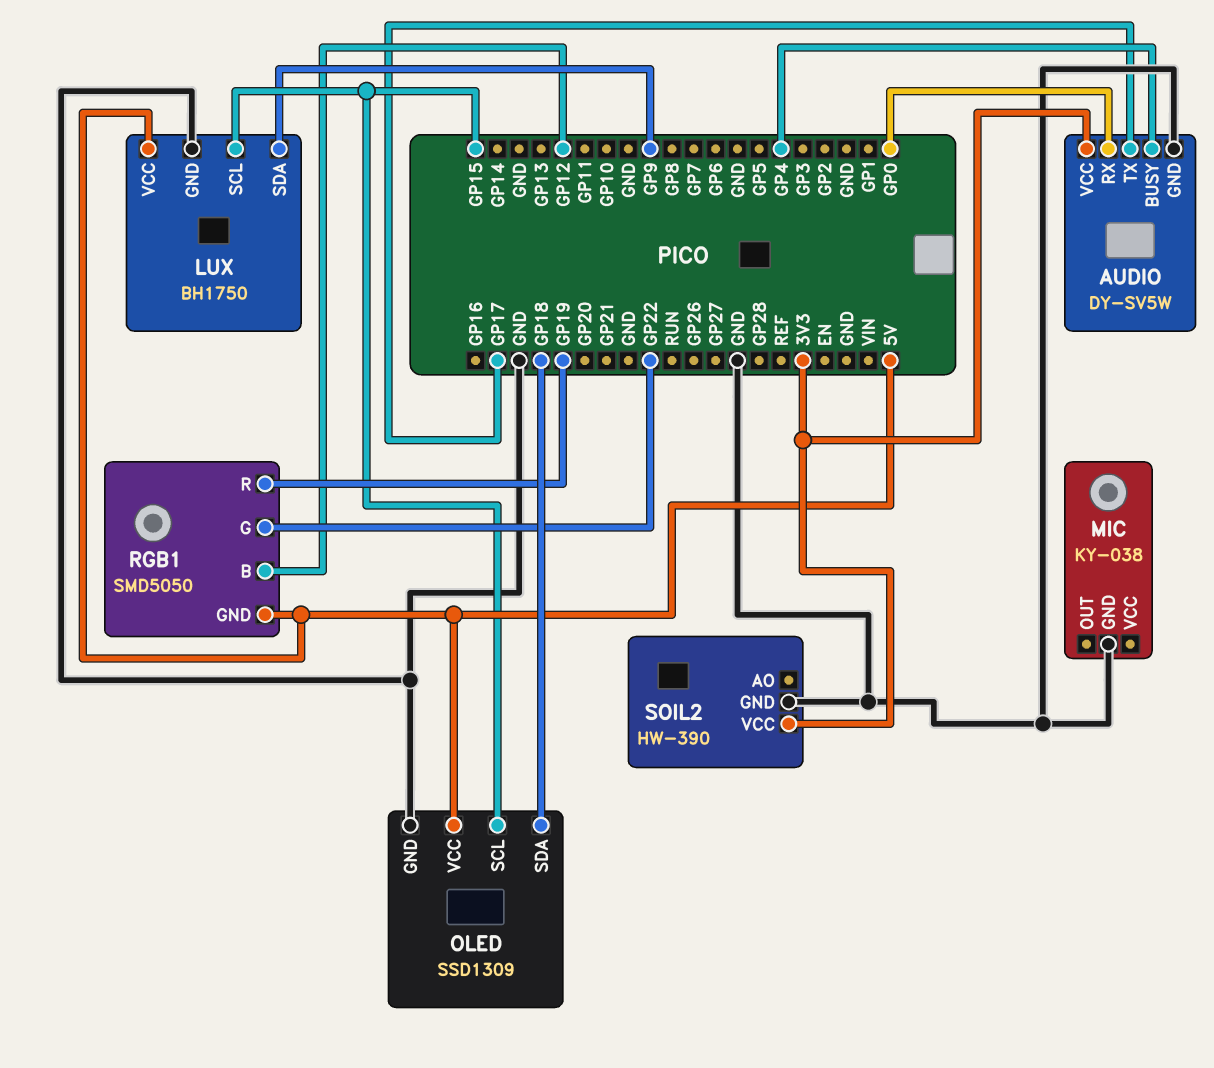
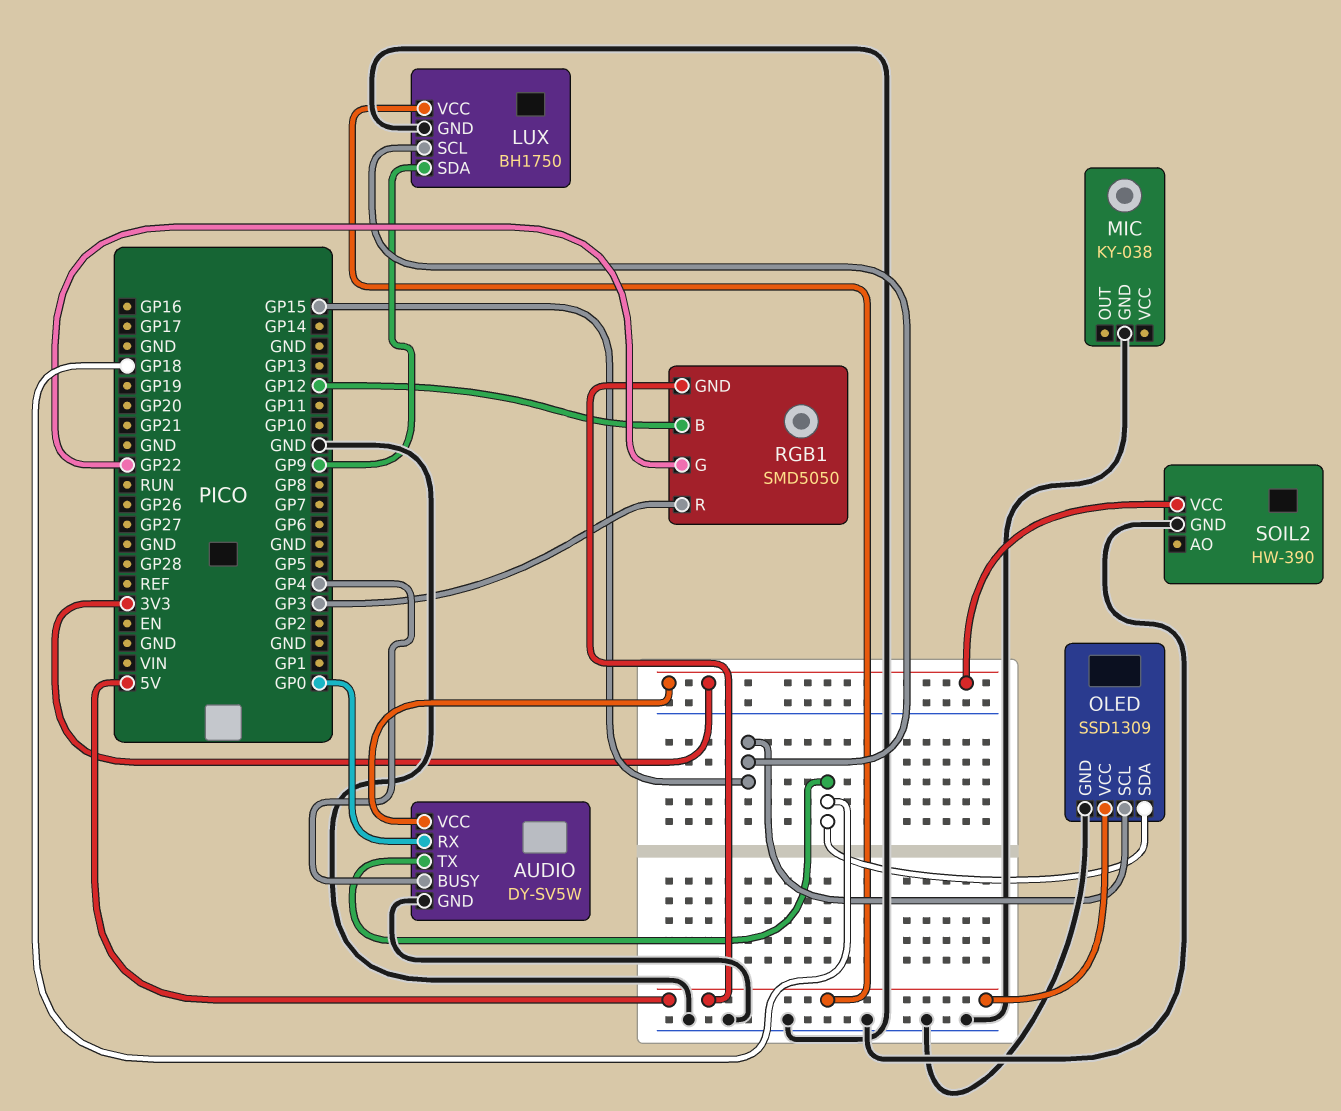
AUDIO pin TX: GP17 -> GP18
RGB1 pin R: GP19 -> GP3

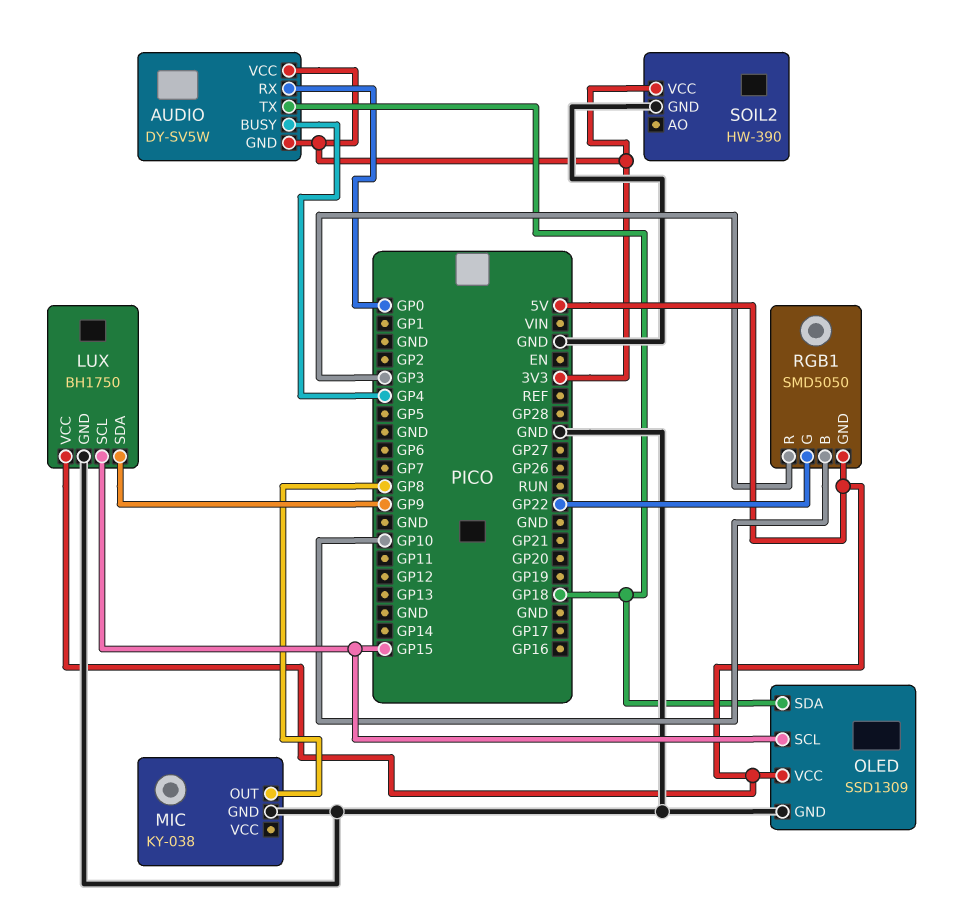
AUDIO pin GND: GND -> 3V3
MIC pin OUT: none -> GP8
RGB1 pin B: GP12 -> GP10

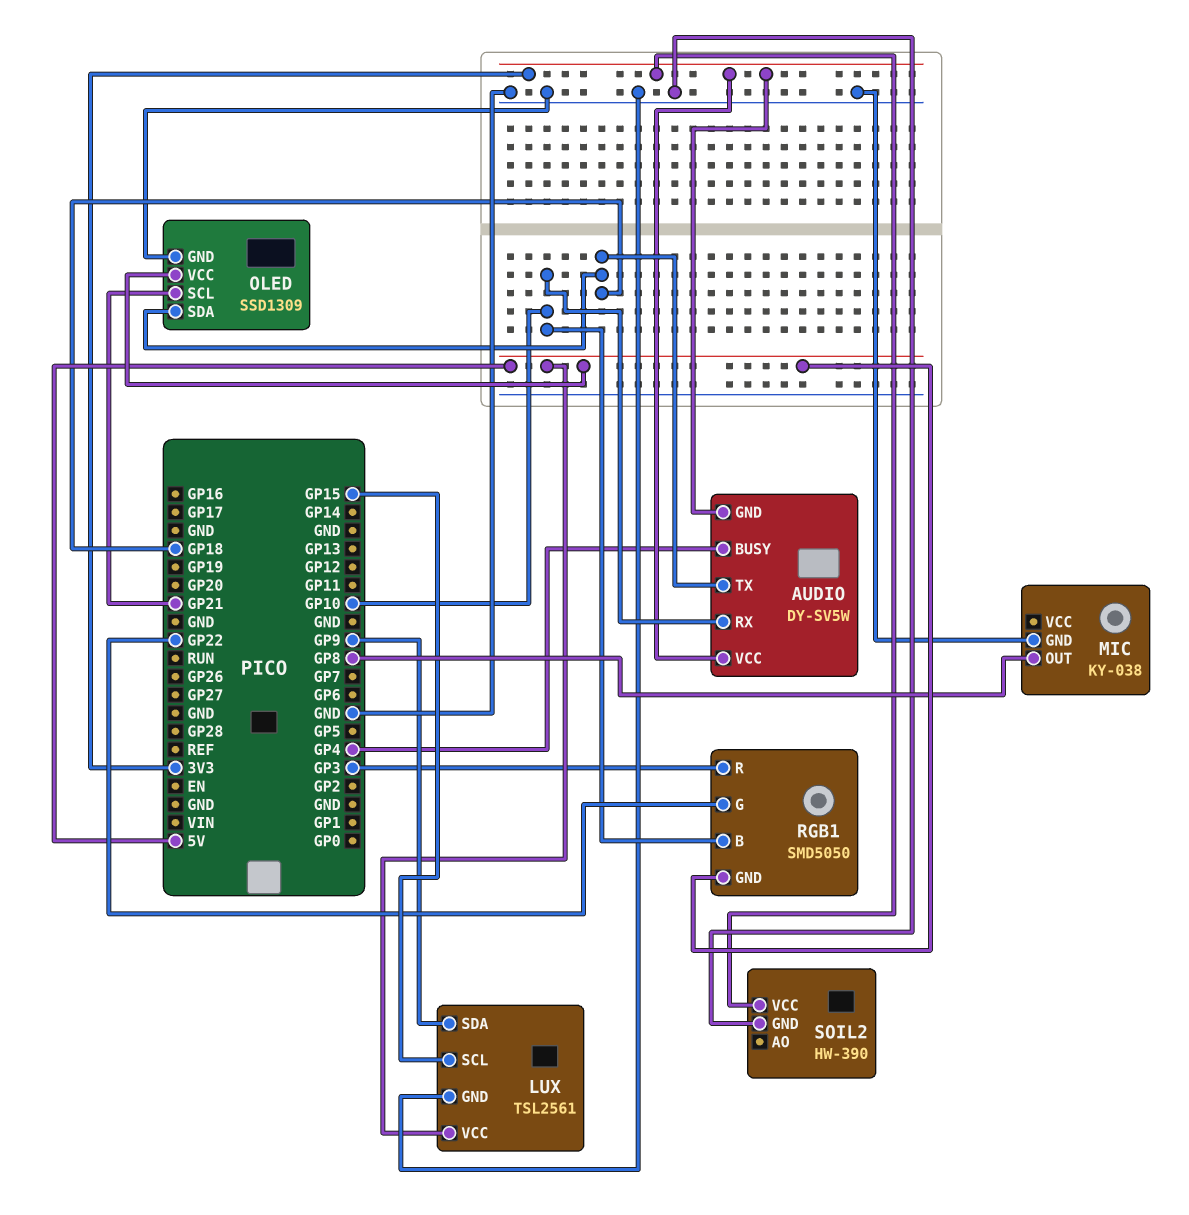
AUDIO pin RX: GP0 -> GP10
LUX: BH1750 -> TSL2561
OLED pin SCL: GP15 -> GP21

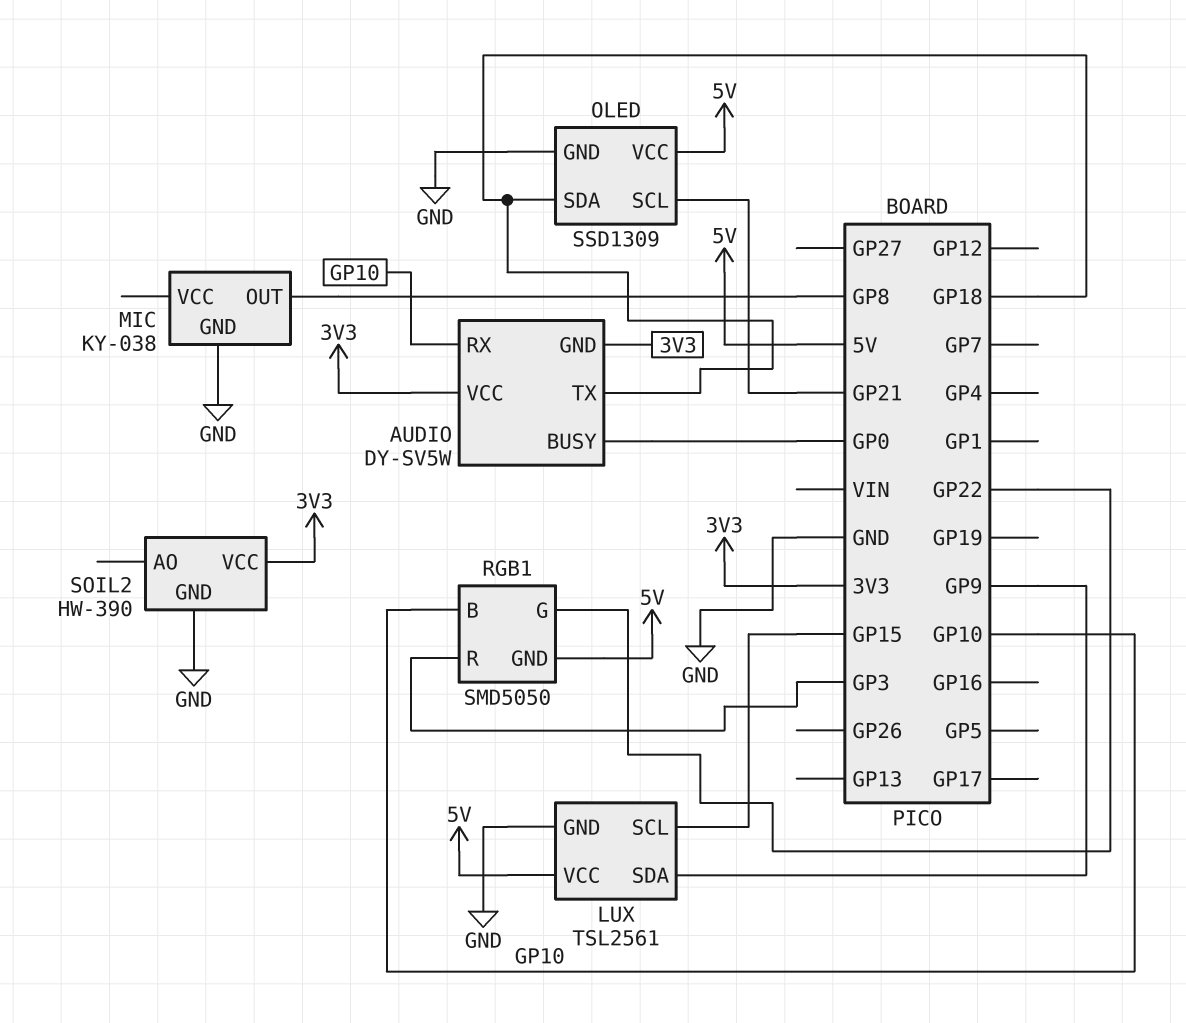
AUDIO pin BUSY: GP4 -> GP0

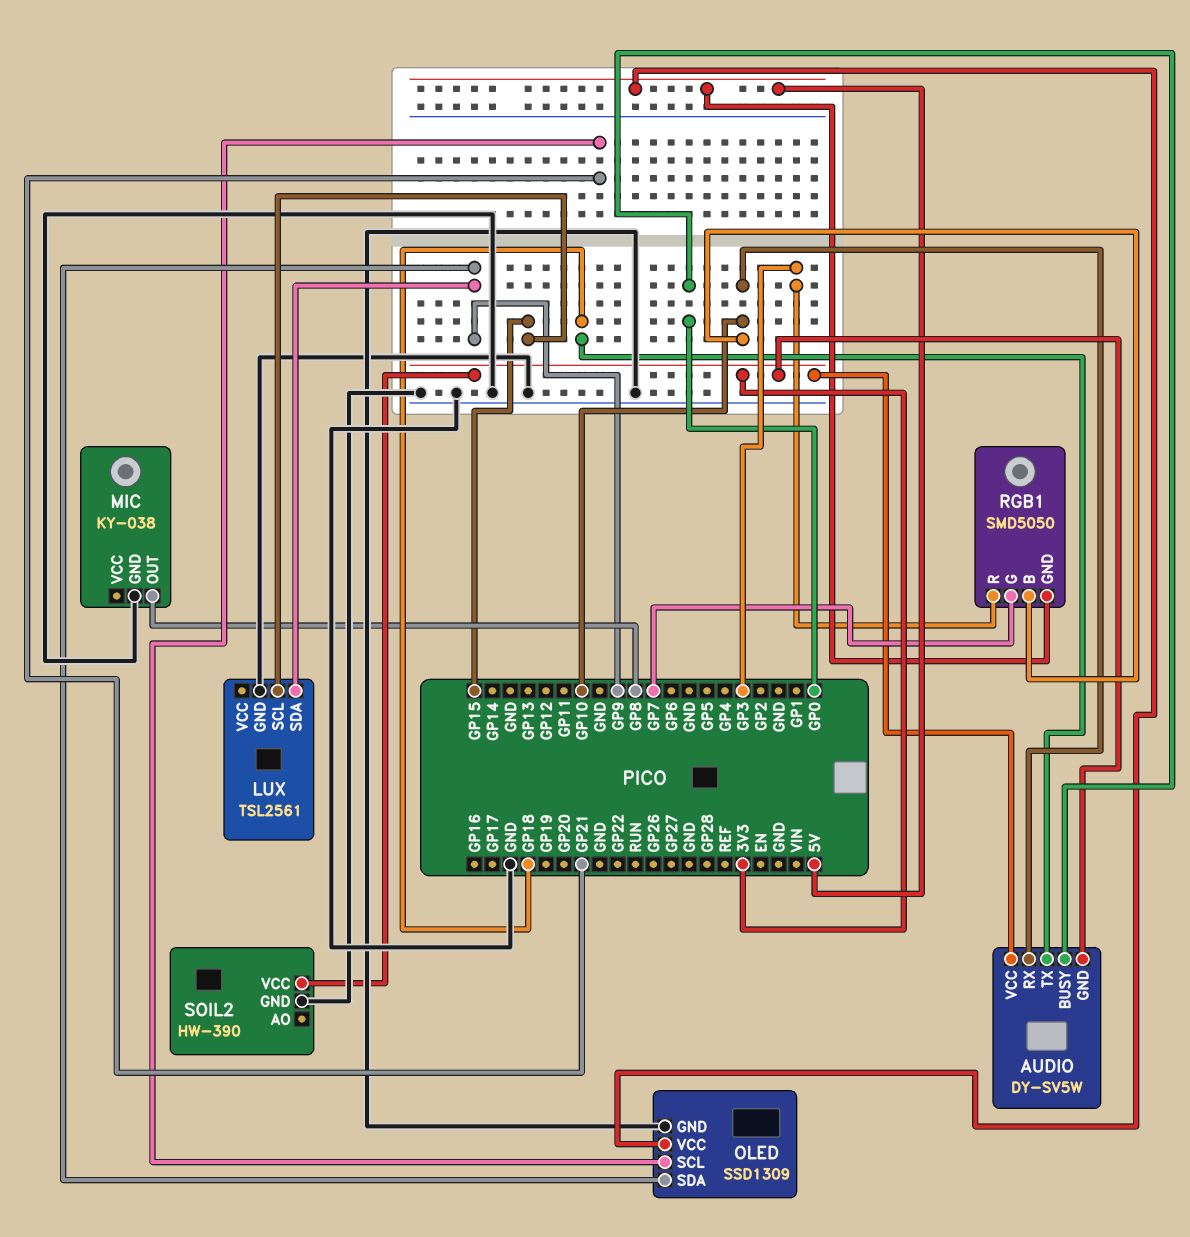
LUX pin VCC: 5V -> none
OLED pin SDA: GP18 -> GP9
RGB1 pin G: GP22 -> GP7

